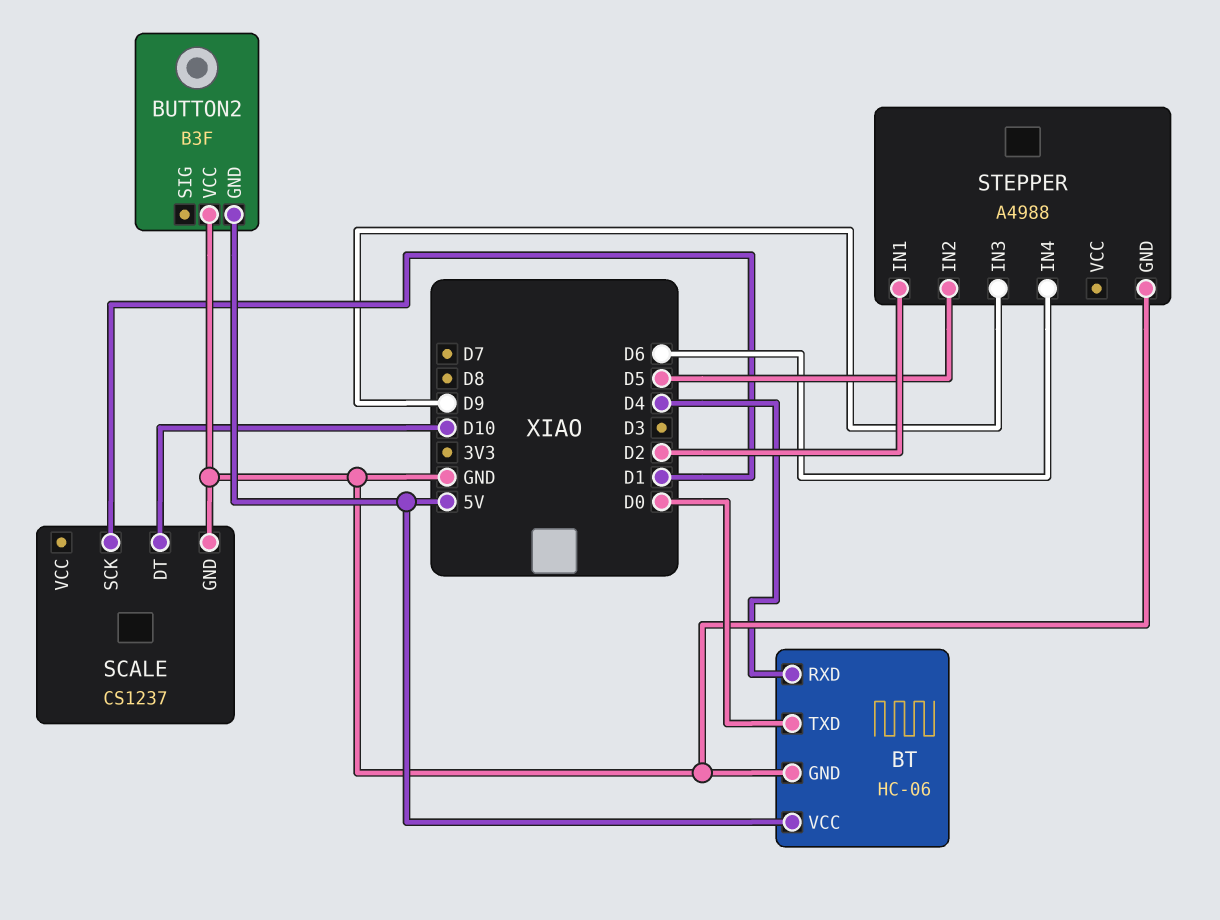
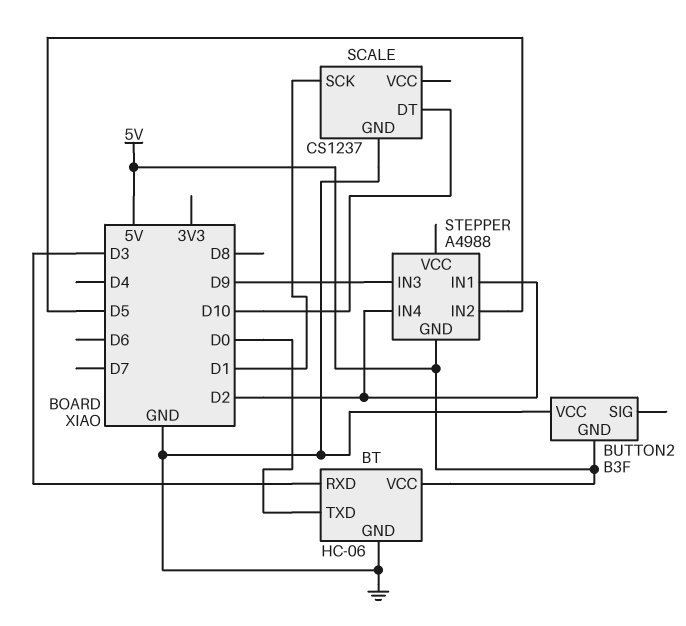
BT pin RXD: D4 -> D3
STEPPER pin GND: GND -> 5V
STEPPER pin IN4: D6 -> D2

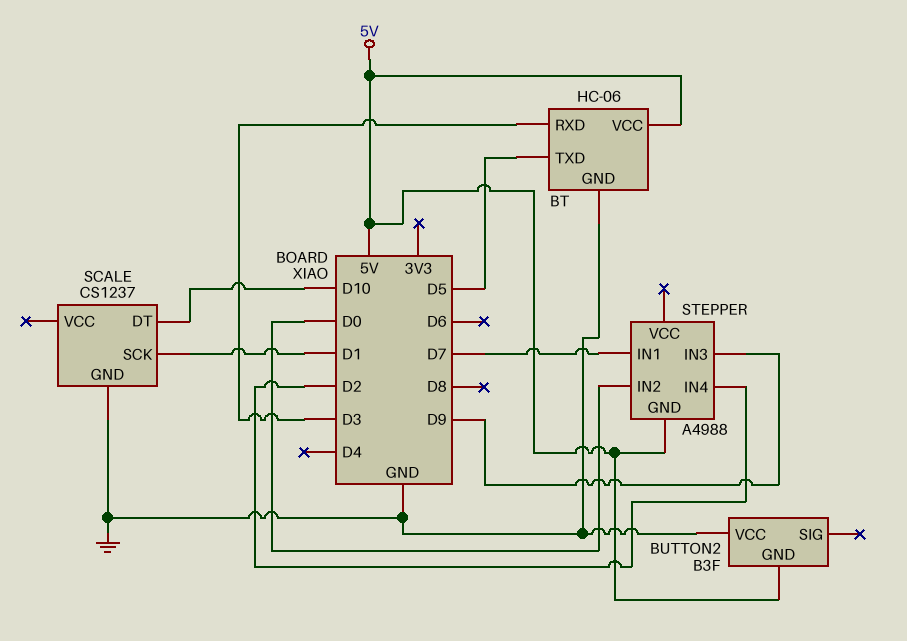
BT pin TXD: D0 -> D5
STEPPER pin IN1: D2 -> D7
STEPPER pin IN2: D5 -> D0

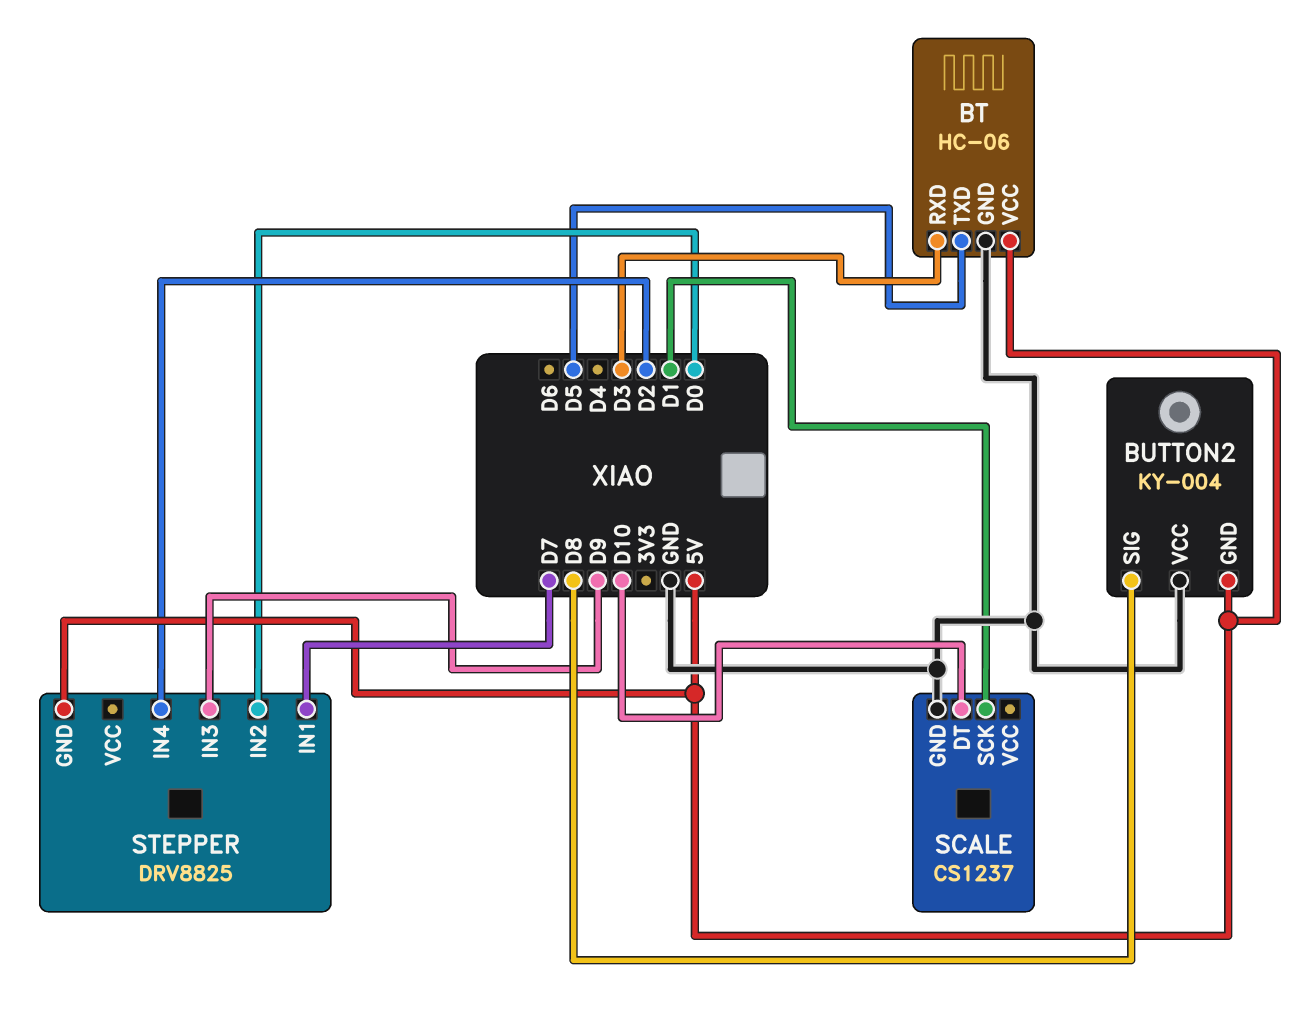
BUTTON2: B3F -> KY-004
BUTTON2 pin SIG: none -> D8
STEPPER: A4988 -> DRV8825

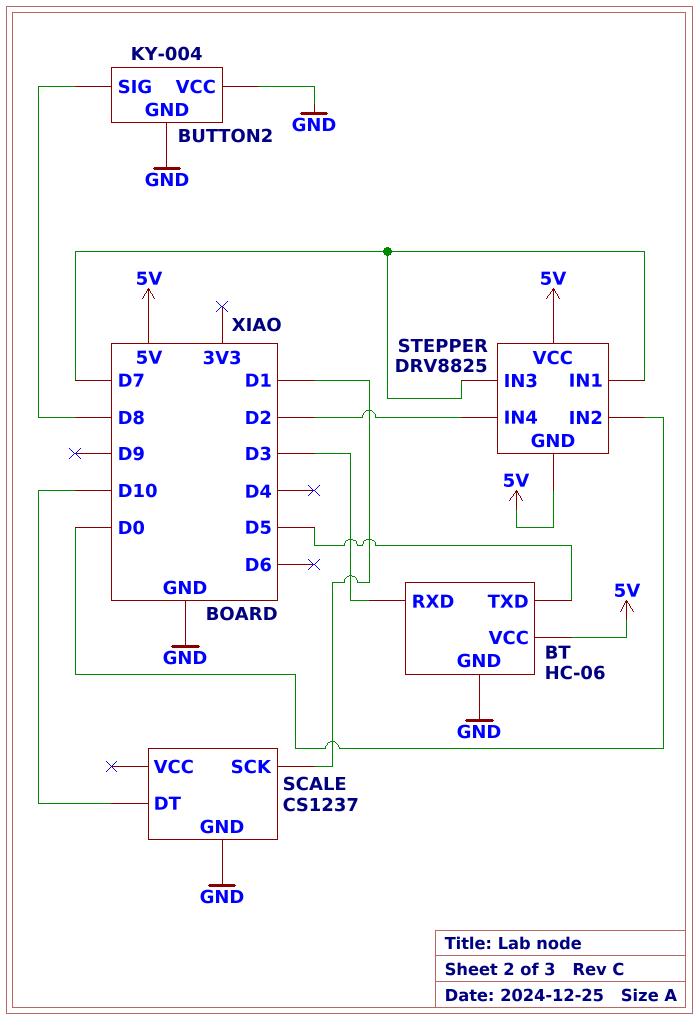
BUTTON2 pin GND: 5V -> GND
STEPPER pin IN3: D9 -> D7
STEPPER pin VCC: none -> 5V

